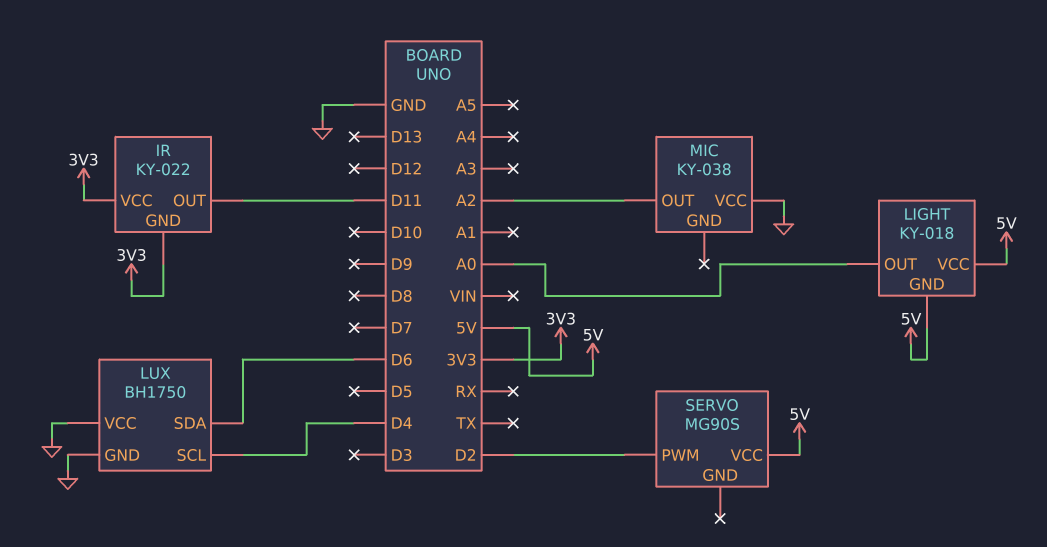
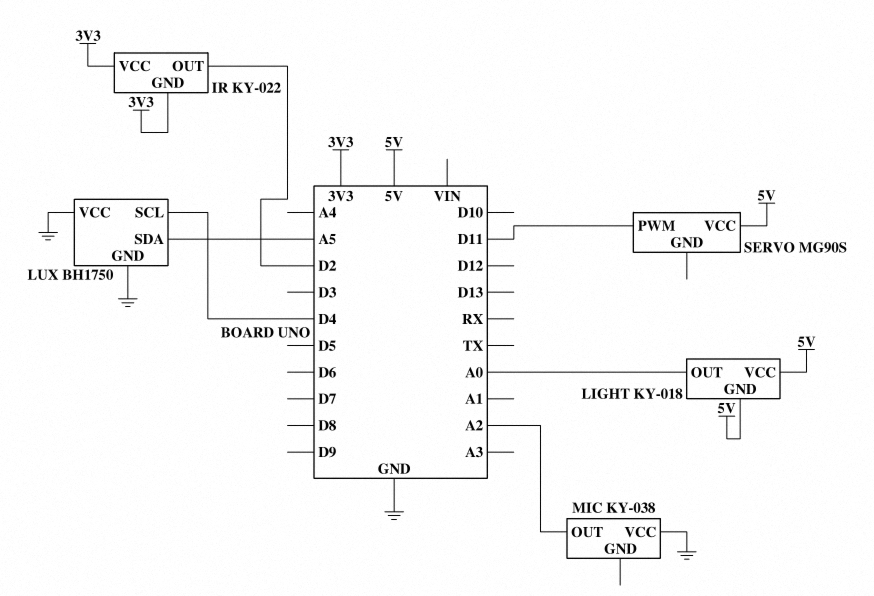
IR pin OUT: D11 -> D2
LUX pin SDA: D6 -> A5
SERVO pin PWM: D2 -> D11

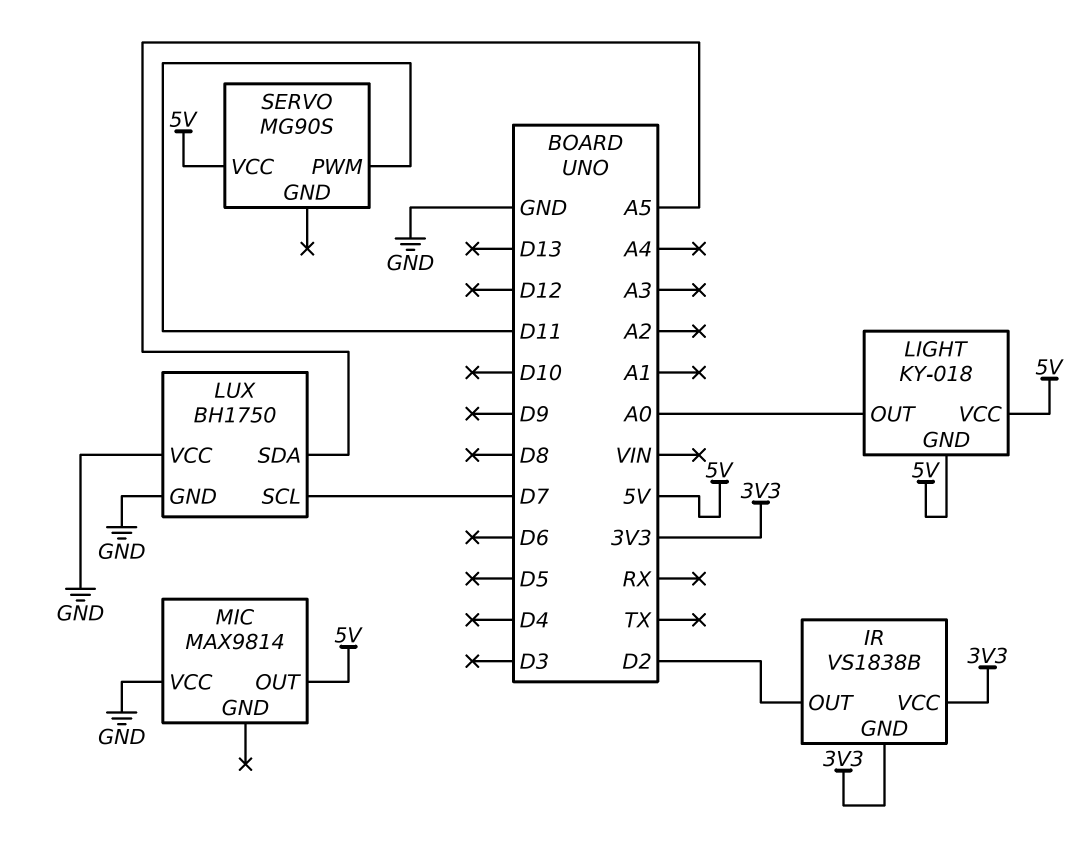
IR: KY-022 -> VS1838B
LUX pin SCL: D4 -> D7
MIC: KY-038 -> MAX9814
MIC pin OUT: A2 -> 5V

